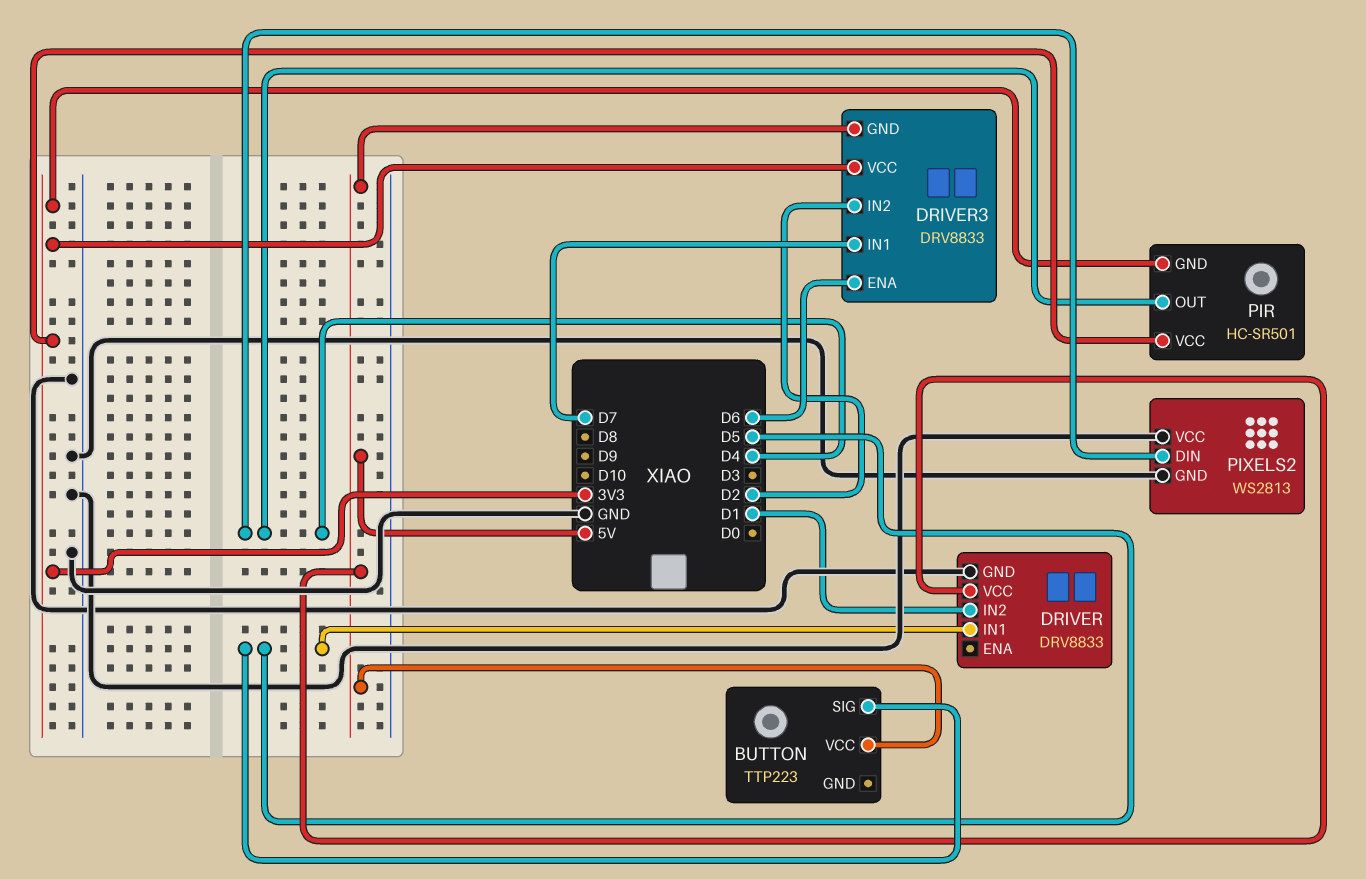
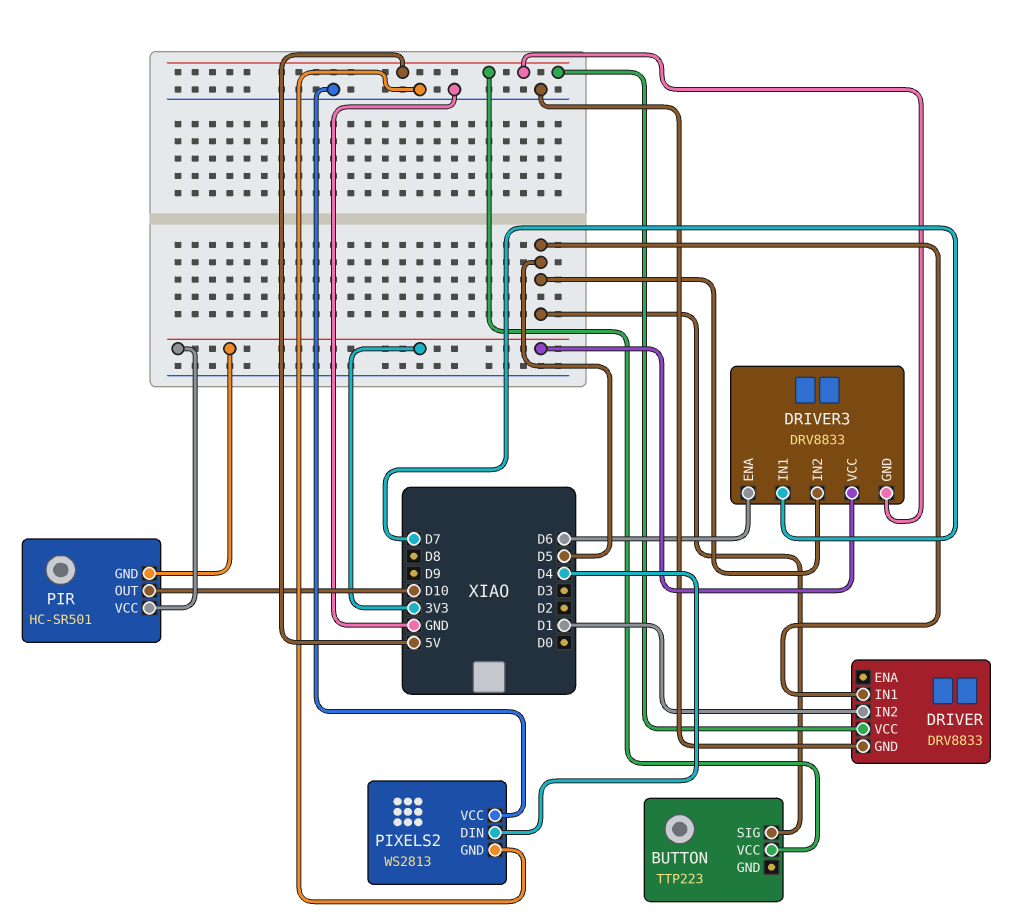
DRIVER3 pin IN2: D2 -> D5
PIR pin OUT: D4 -> D10

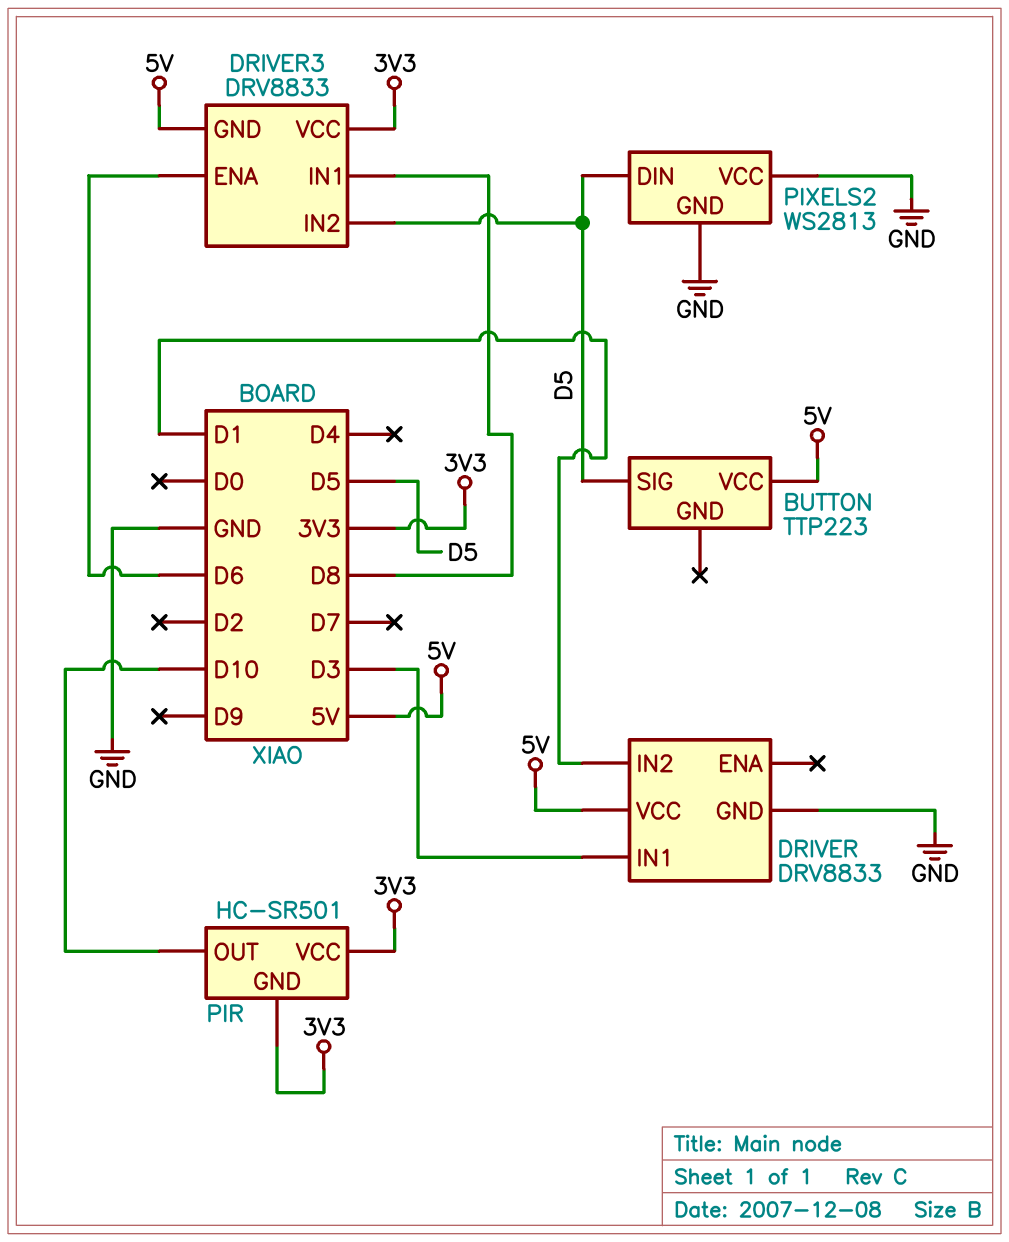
DRIVER pin IN1: D5 -> D3
DRIVER3 pin IN1: D7 -> D8
PIXELS2 pin DIN: D4 -> D5

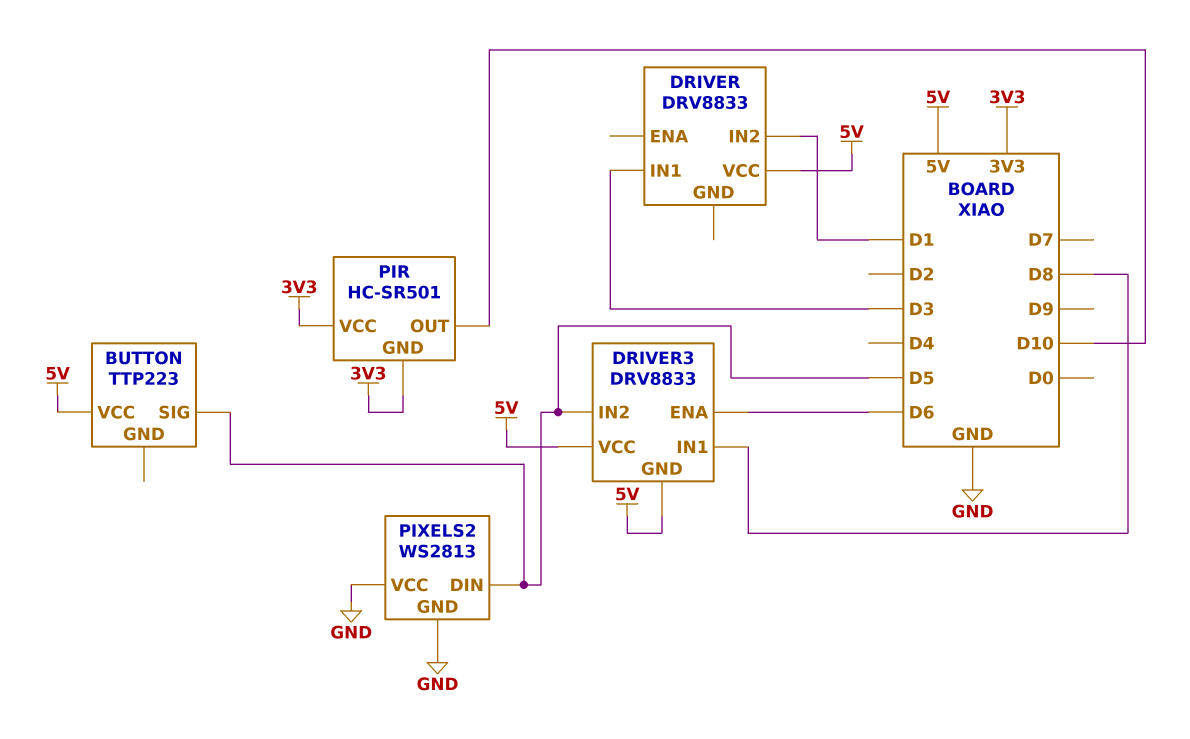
DRIVER pin GND: GND -> none
DRIVER3 pin VCC: 3V3 -> 5V

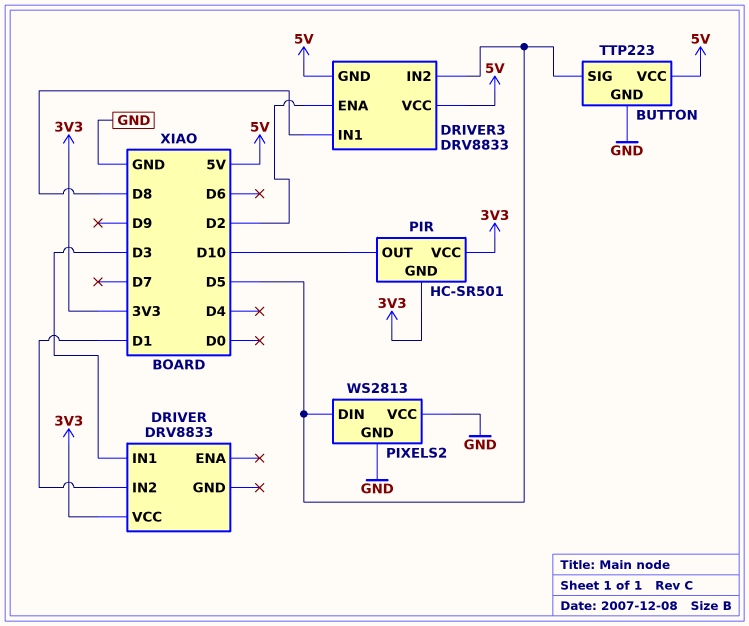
BUTTON pin GND: none -> GND
DRIVER pin VCC: 5V -> 3V3
DRIVER3 pin ENA: D6 -> D2

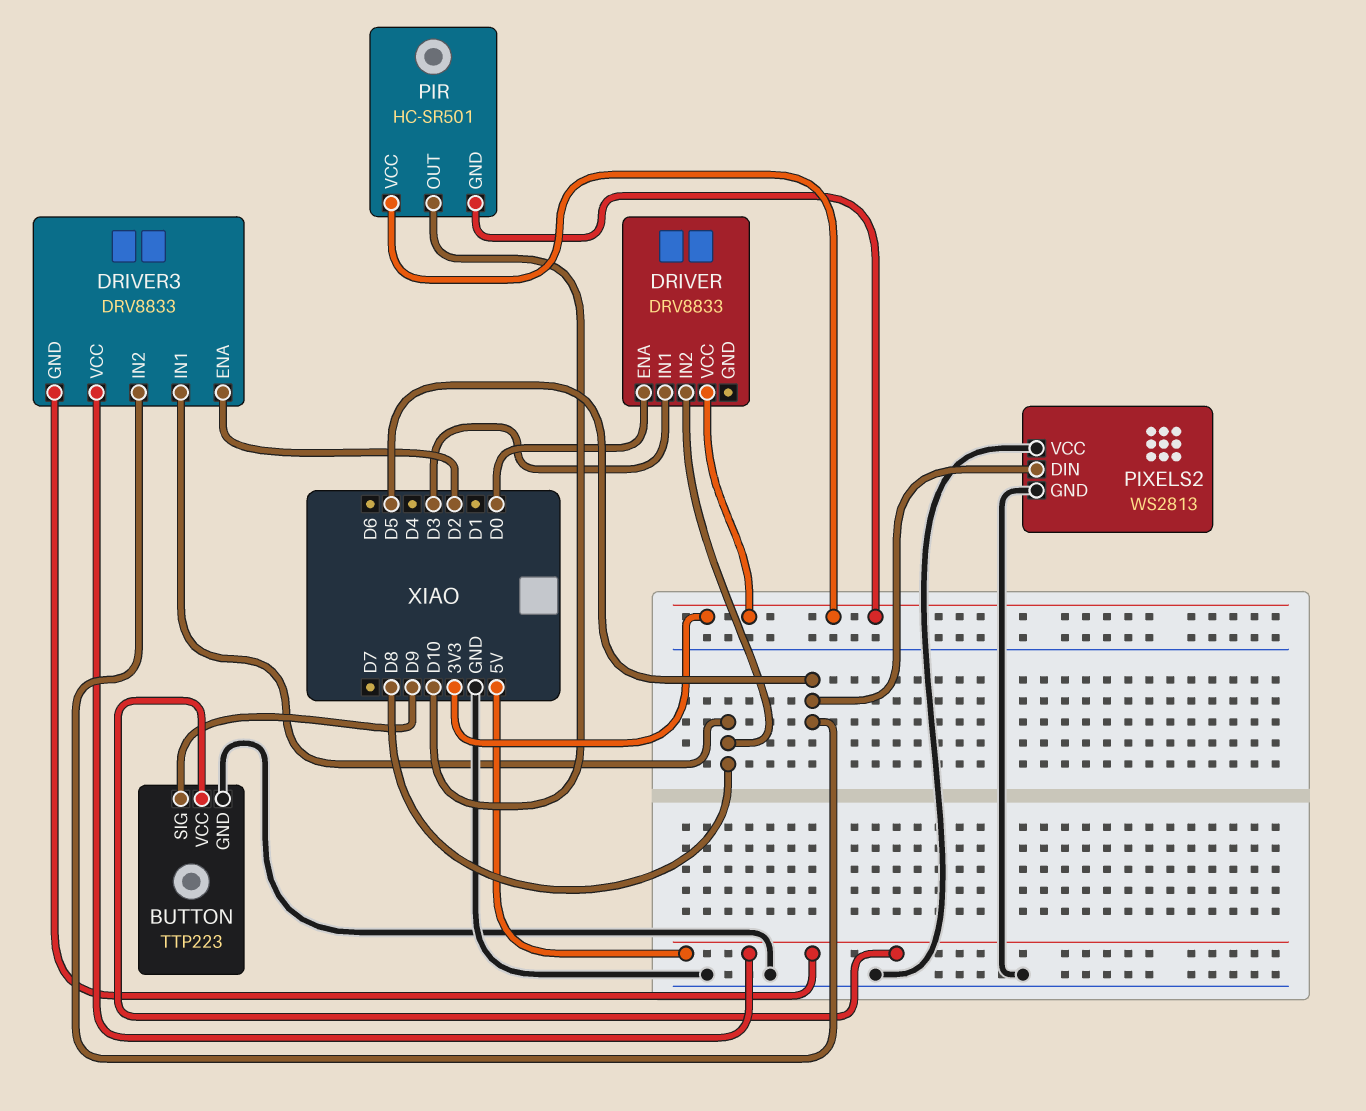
BUTTON pin SIG: D5 -> D9
DRIVER pin ENA: none -> D0
DRIVER pin IN2: D1 -> D8

